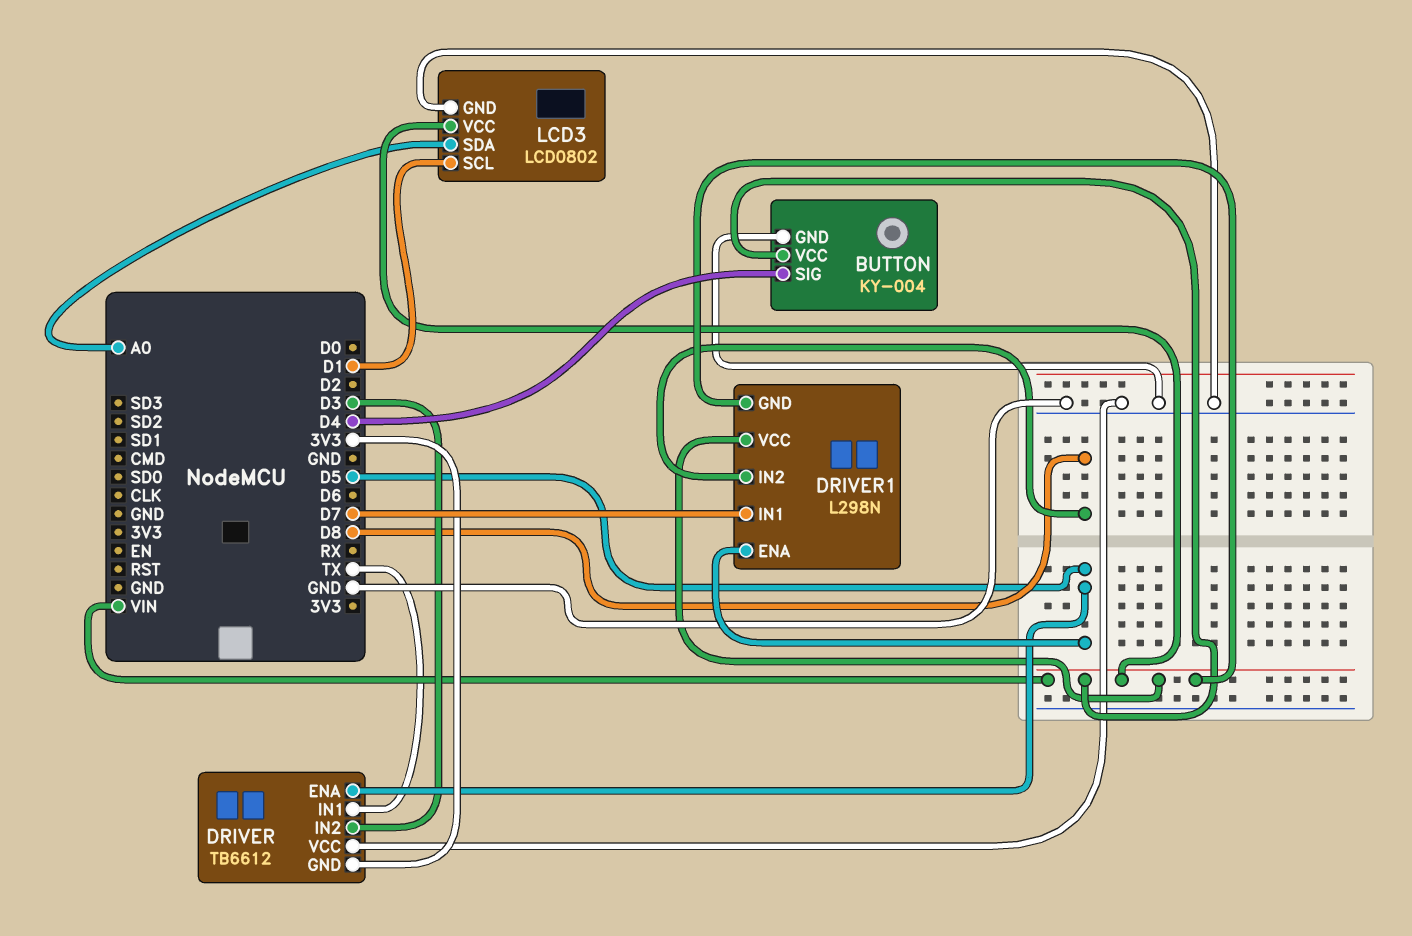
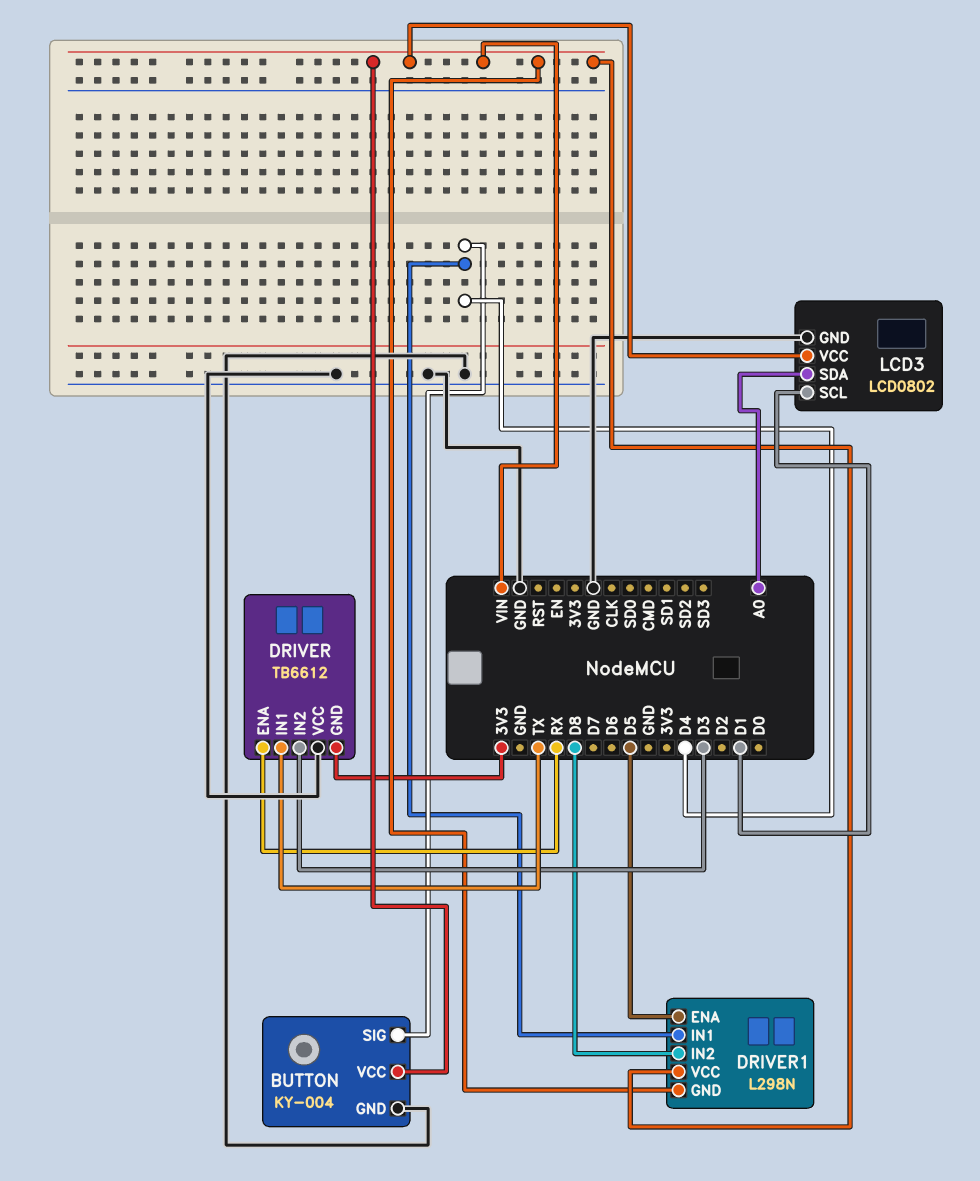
DRIVER pin ENA: D5 -> RX
DRIVER1 pin IN1: D7 -> D4

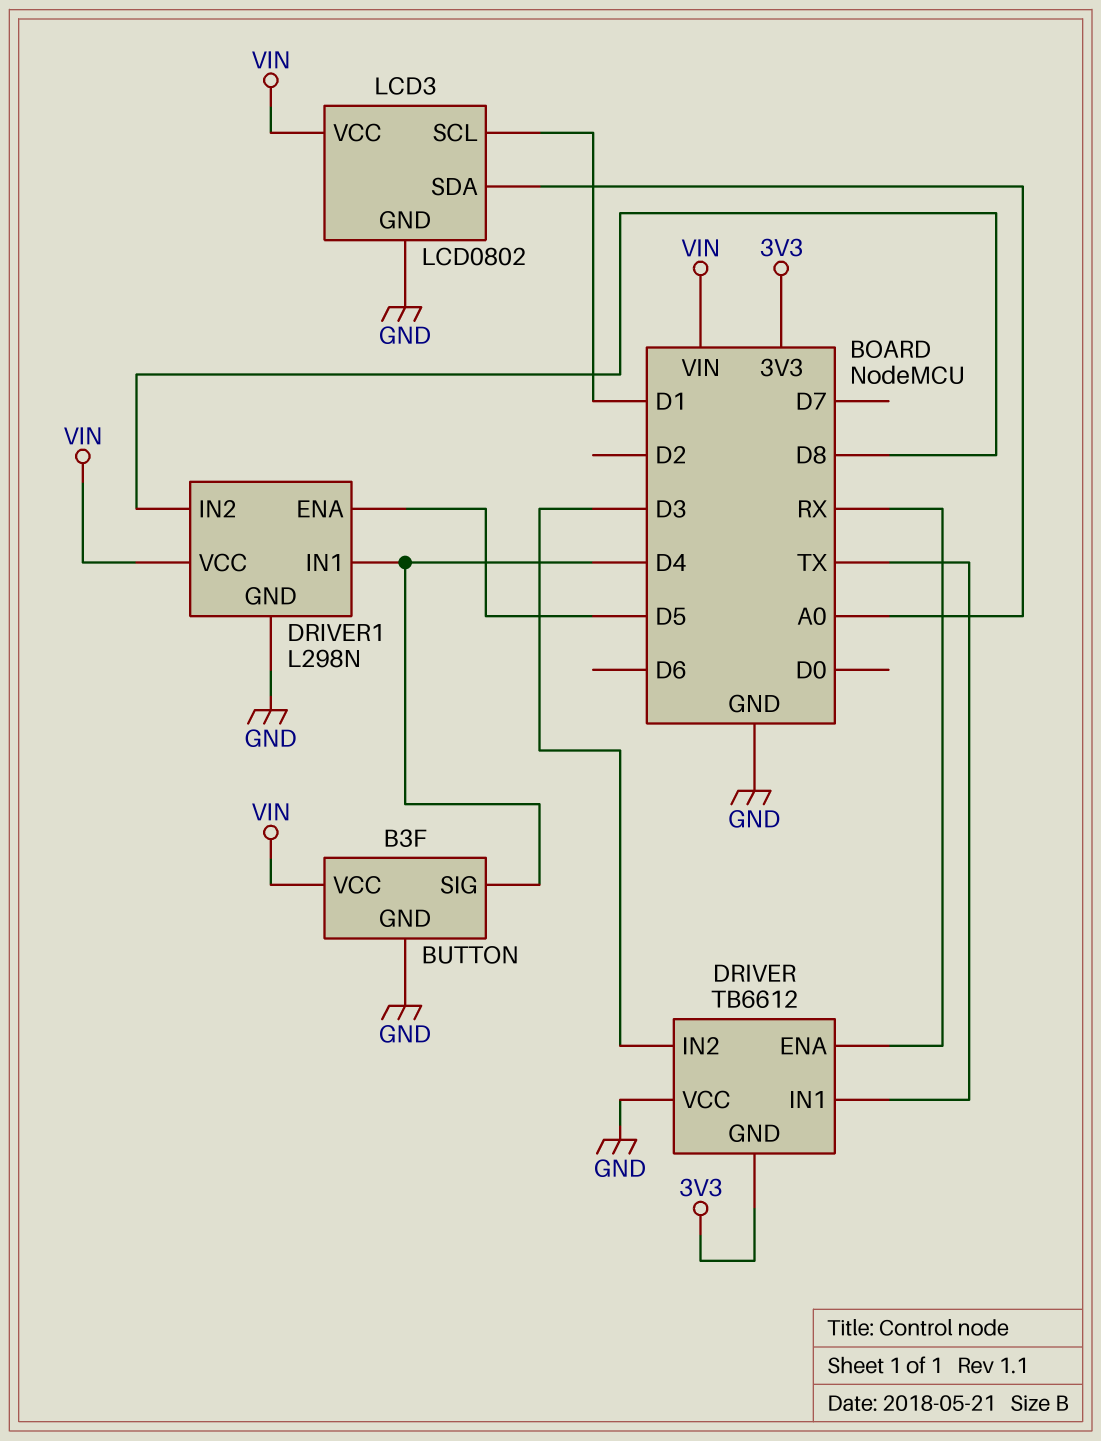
BUTTON: KY-004 -> B3F
DRIVER1 pin GND: VIN -> GND

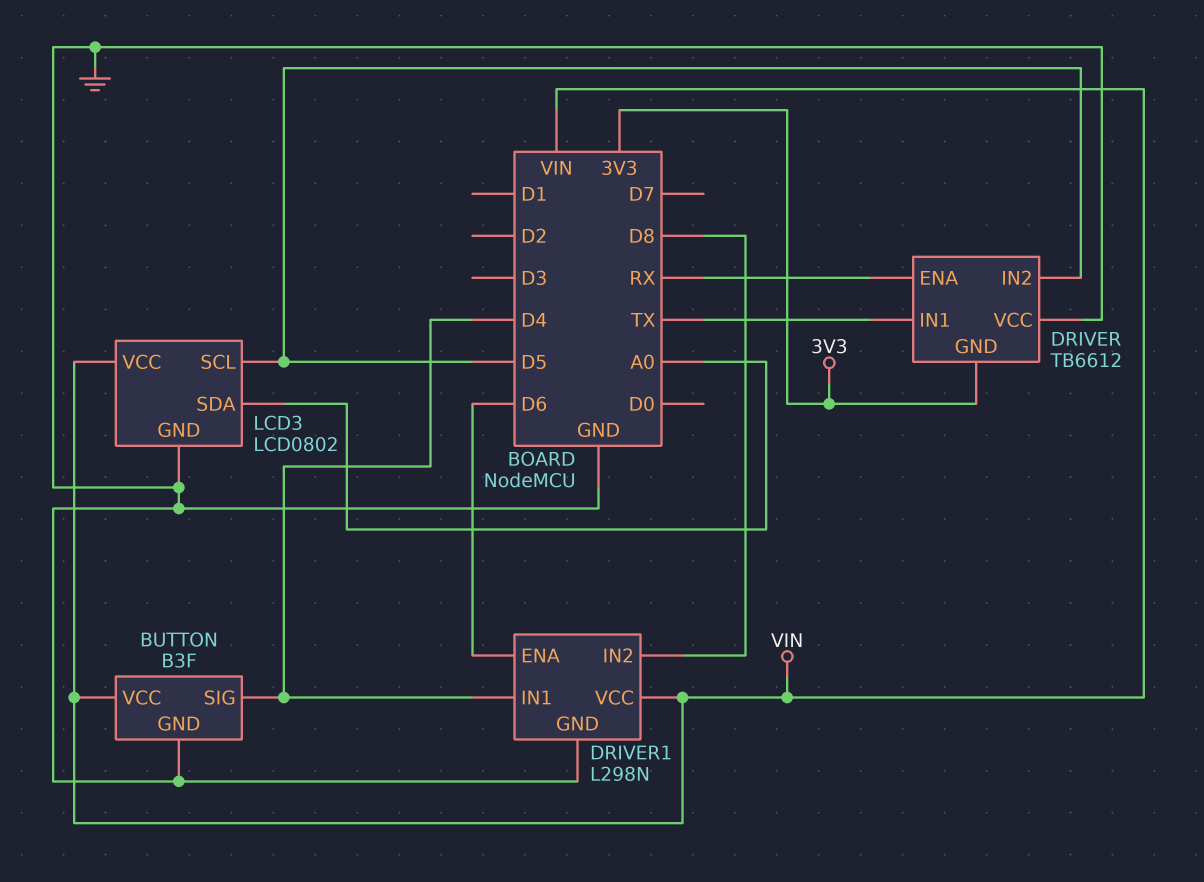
DRIVER pin IN2: D3 -> D5
DRIVER1 pin ENA: D5 -> D6
LCD3 pin SCL: D1 -> D5

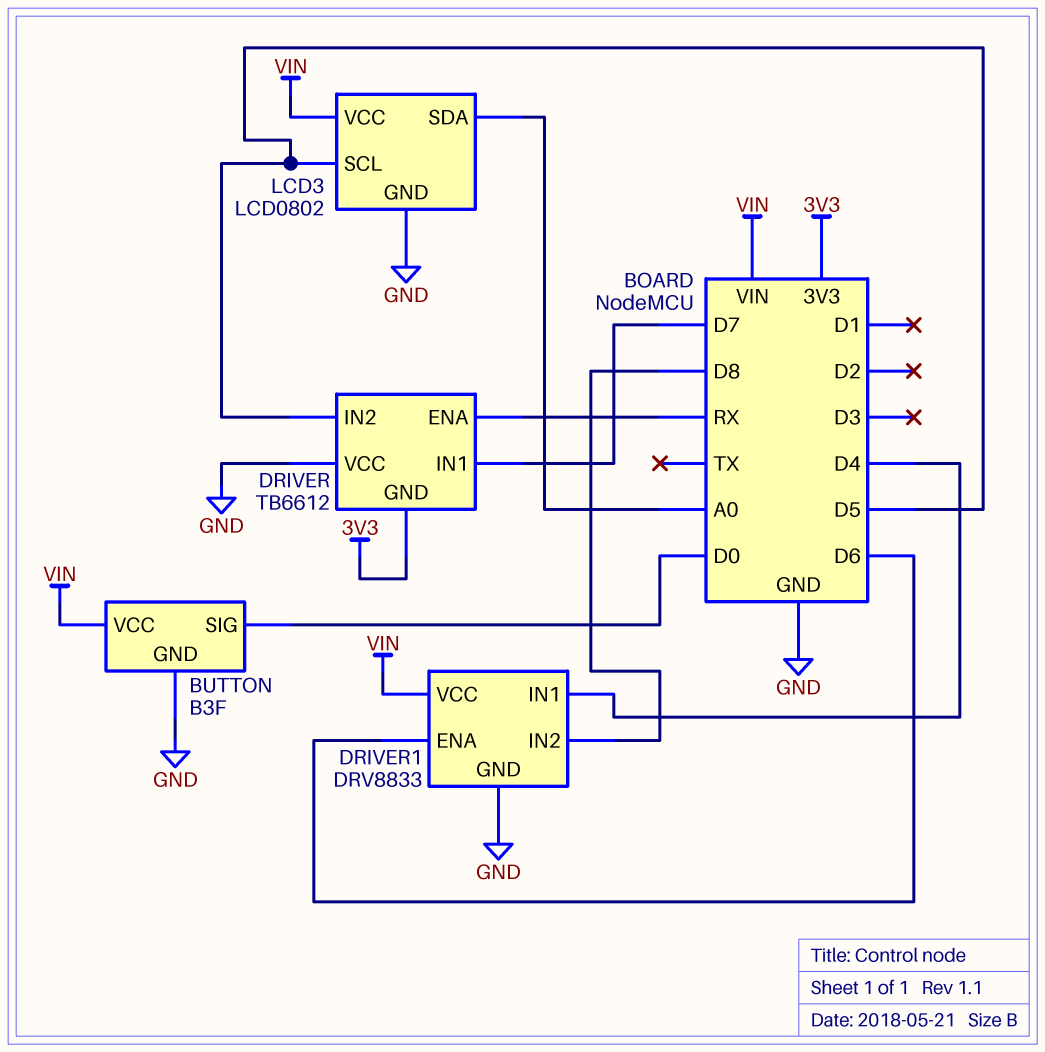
BUTTON pin SIG: D4 -> D0
DRIVER pin IN1: TX -> D7
DRIVER1: L298N -> DRV8833

